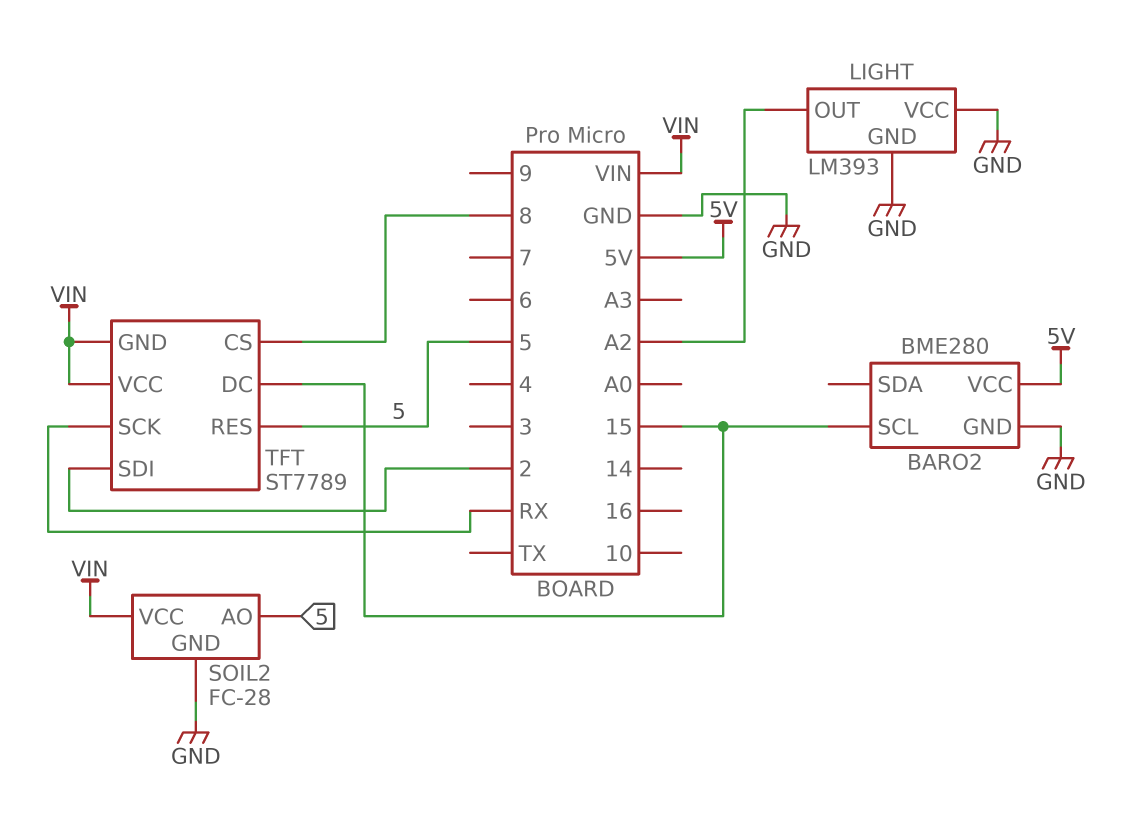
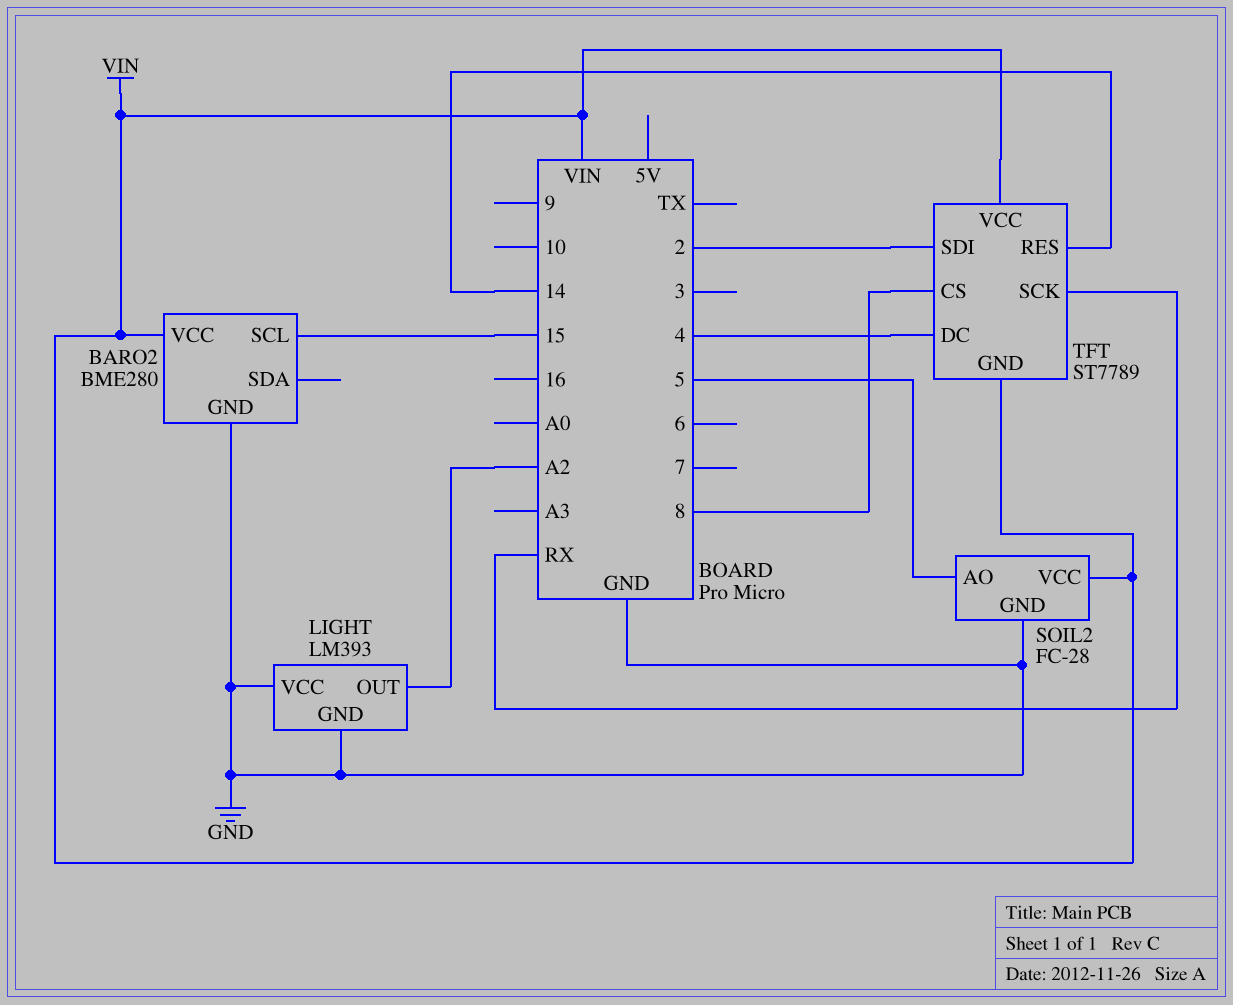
BARO2 pin VCC: 5V -> VIN
TFT pin DC: 15 -> 4
TFT pin RES: 5 -> 14

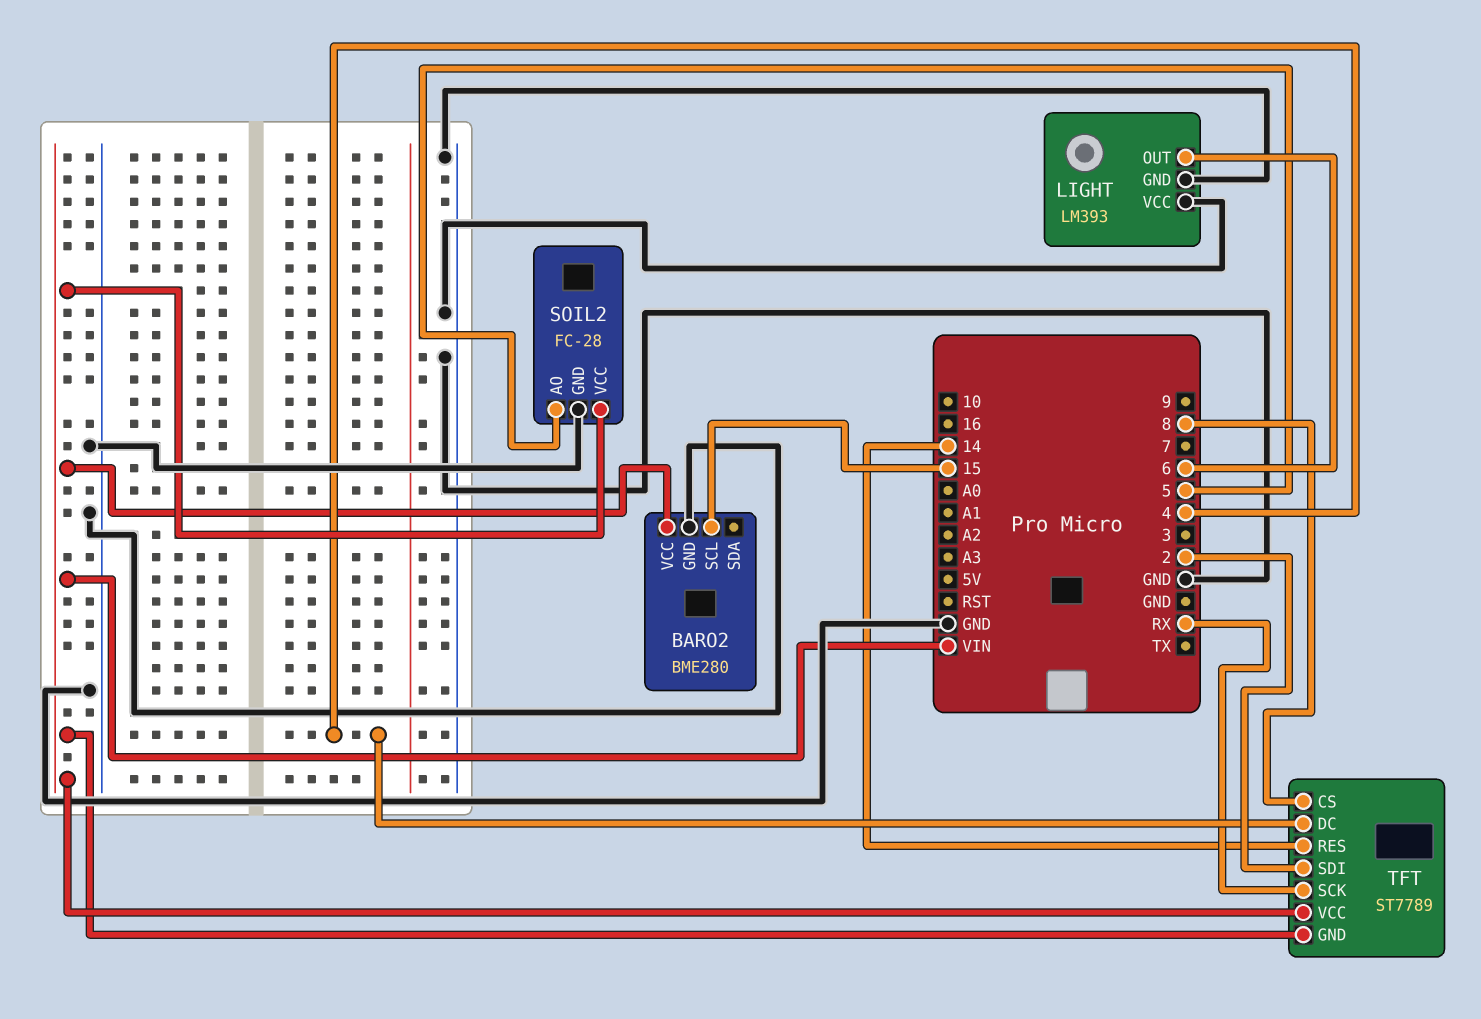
LIGHT pin OUT: A2 -> 6

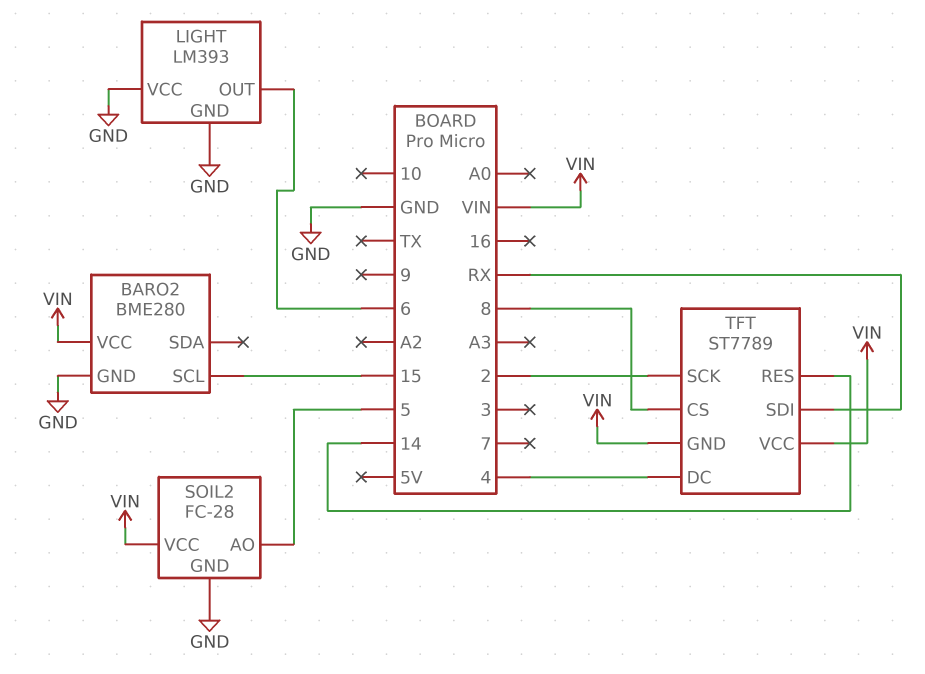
TFT pin SCK: RX -> 2
TFT pin SDI: 2 -> RX

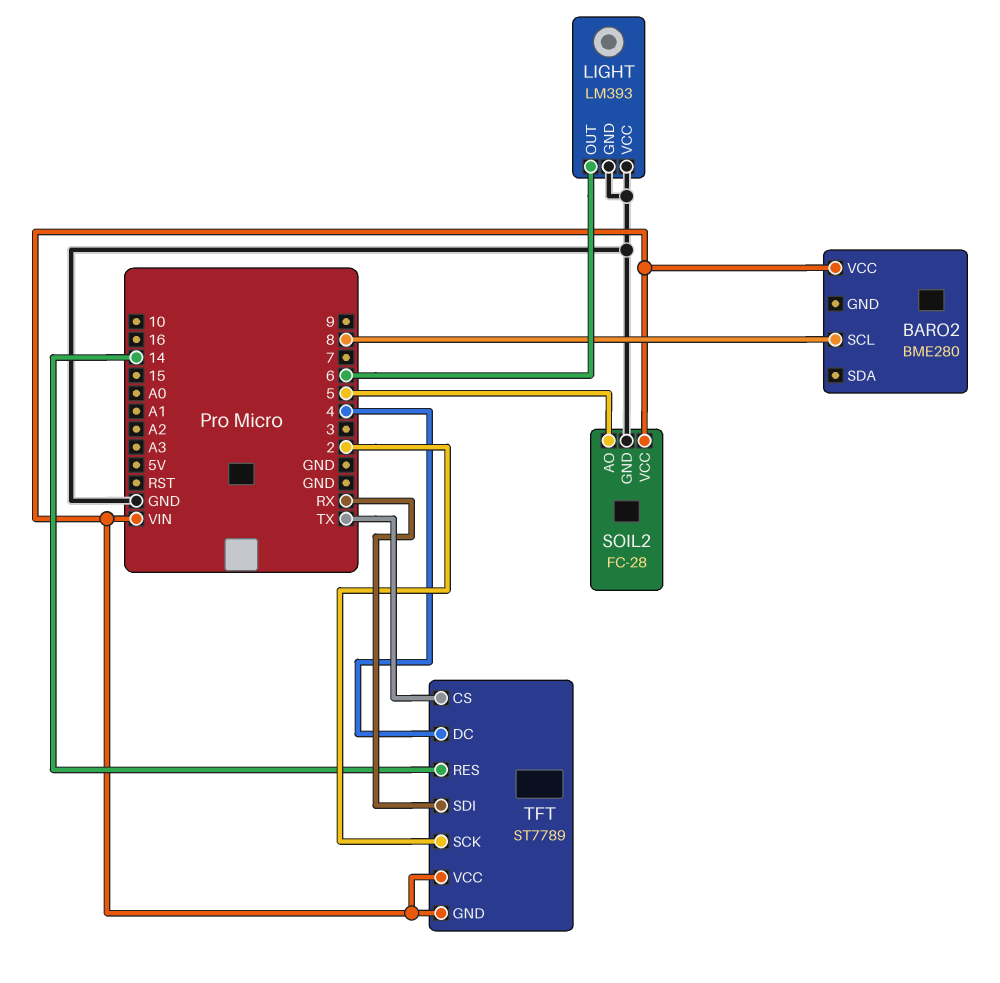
BARO2 pin GND: GND -> none
BARO2 pin SCL: 15 -> 8
TFT pin CS: 8 -> TX

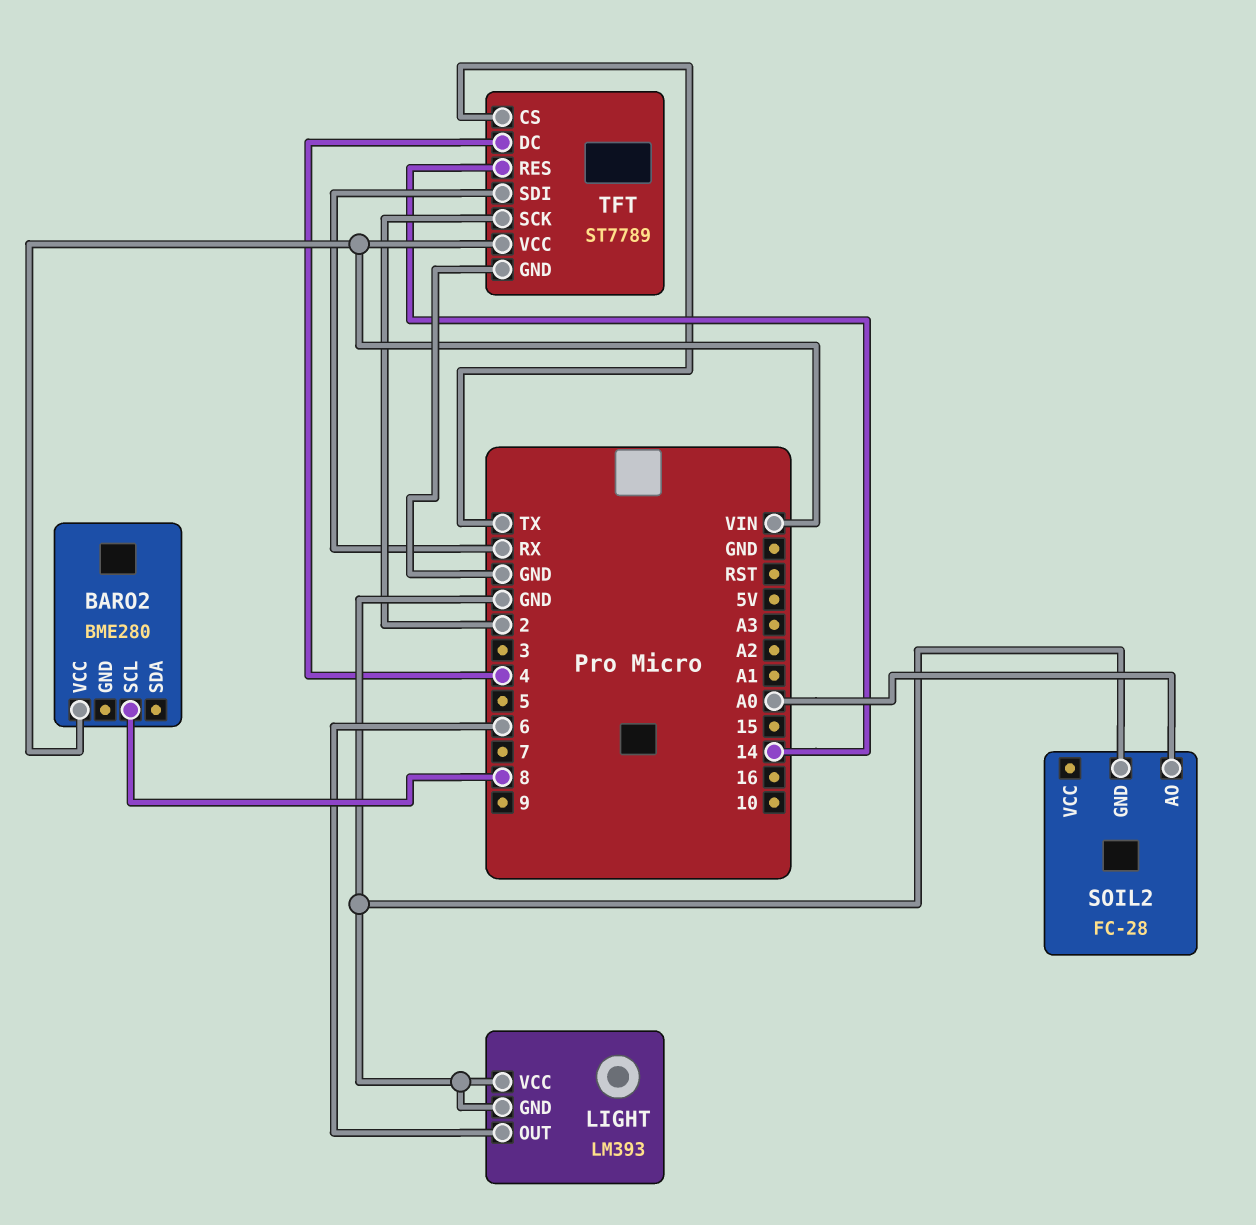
SOIL2 pin AO: 5 -> A0
SOIL2 pin VCC: VIN -> none
TFT pin GND: VIN -> GND

